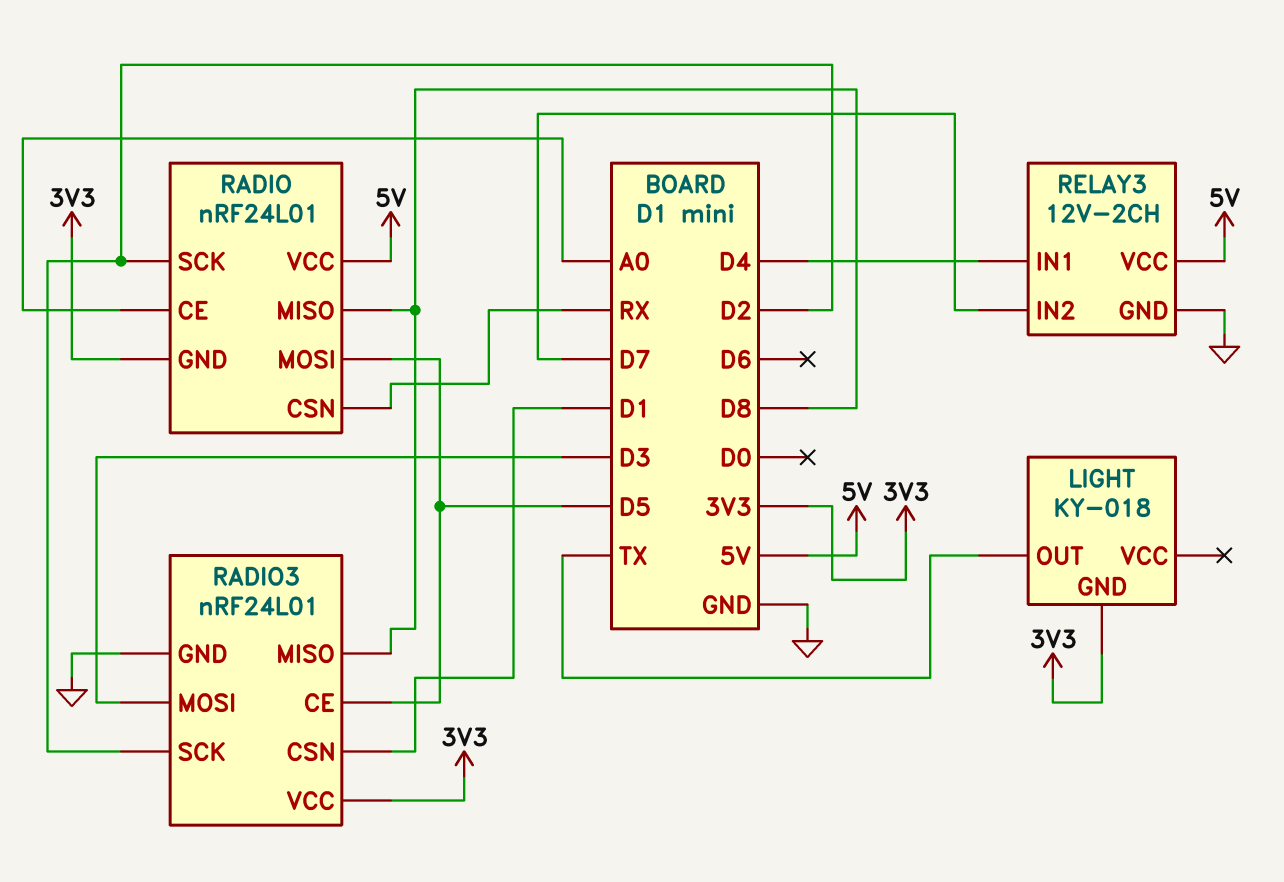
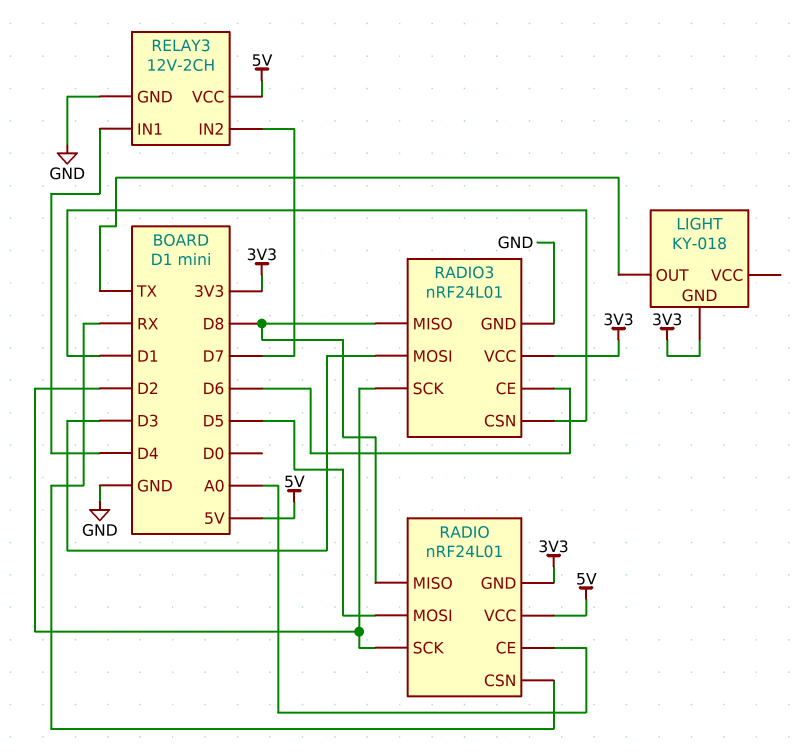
RADIO3 pin CE: D5 -> D6

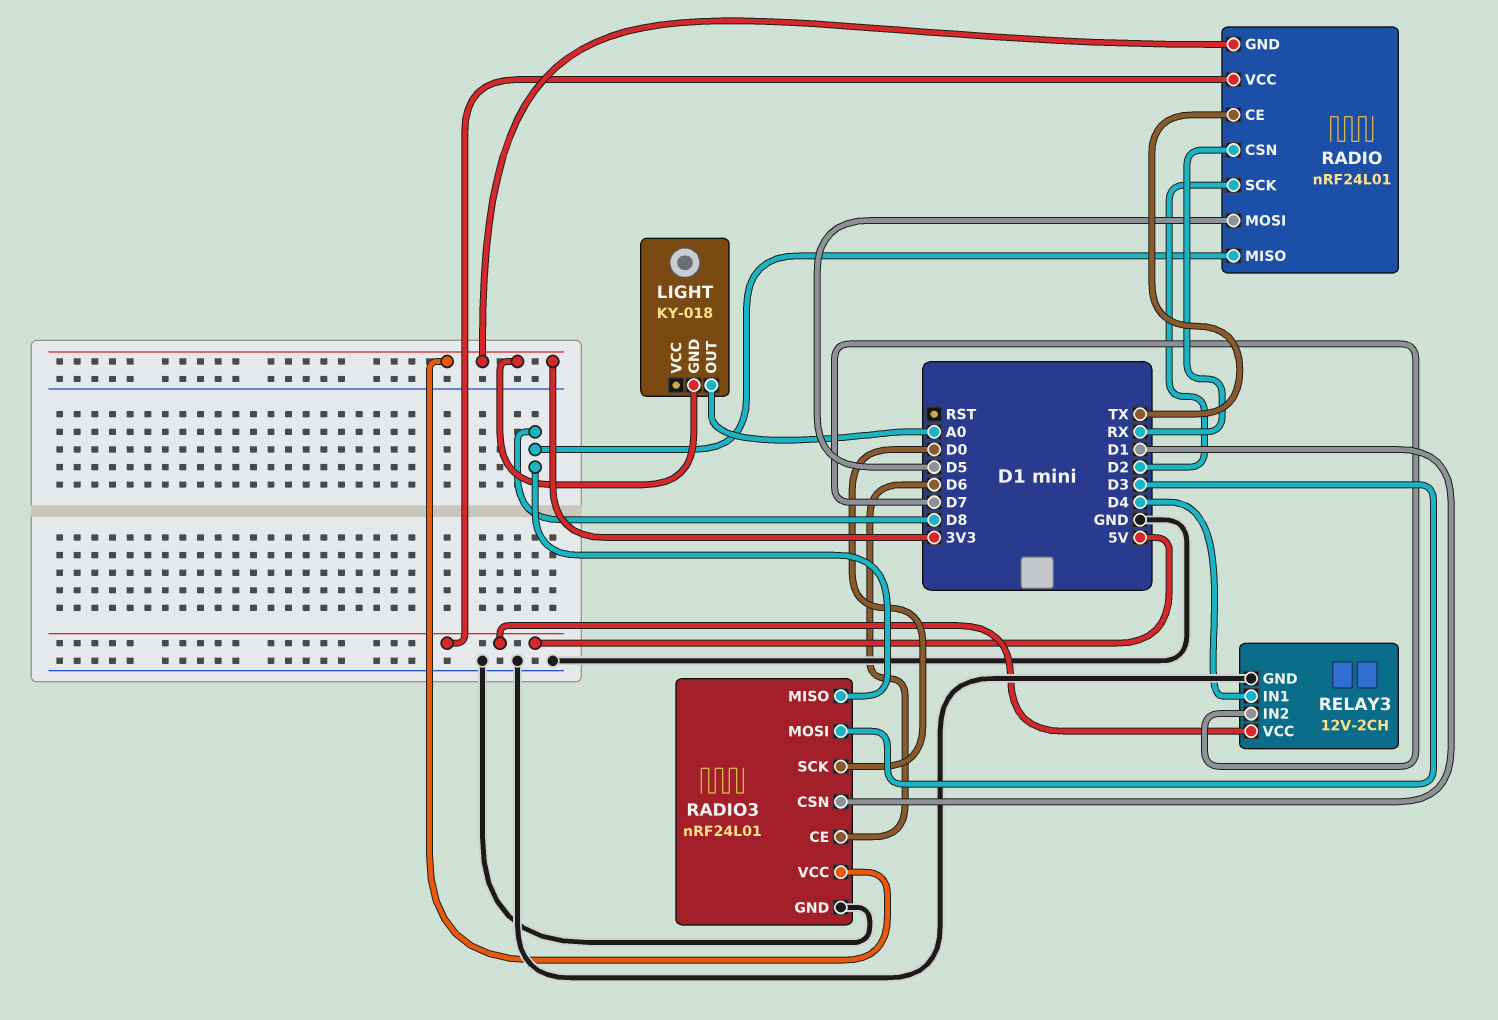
LIGHT pin OUT: TX -> A0
RADIO pin CE: A0 -> TX
RADIO3 pin SCK: D2 -> D0

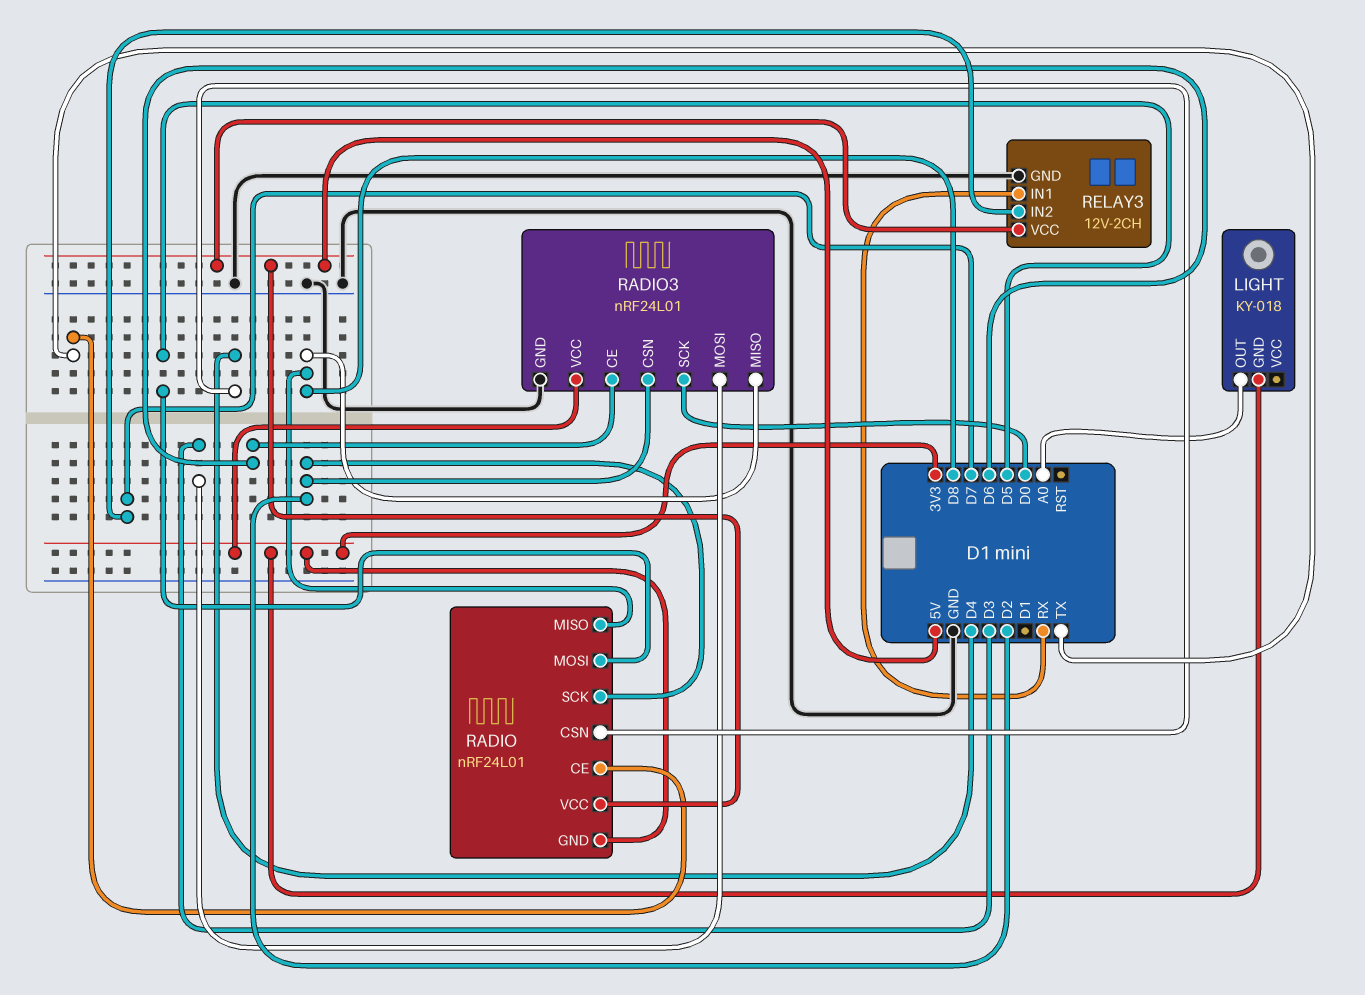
RADIO pin CSN: RX -> D4
RADIO3 pin CSN: D1 -> D2
RELAY3 pin IN1: D4 -> RX

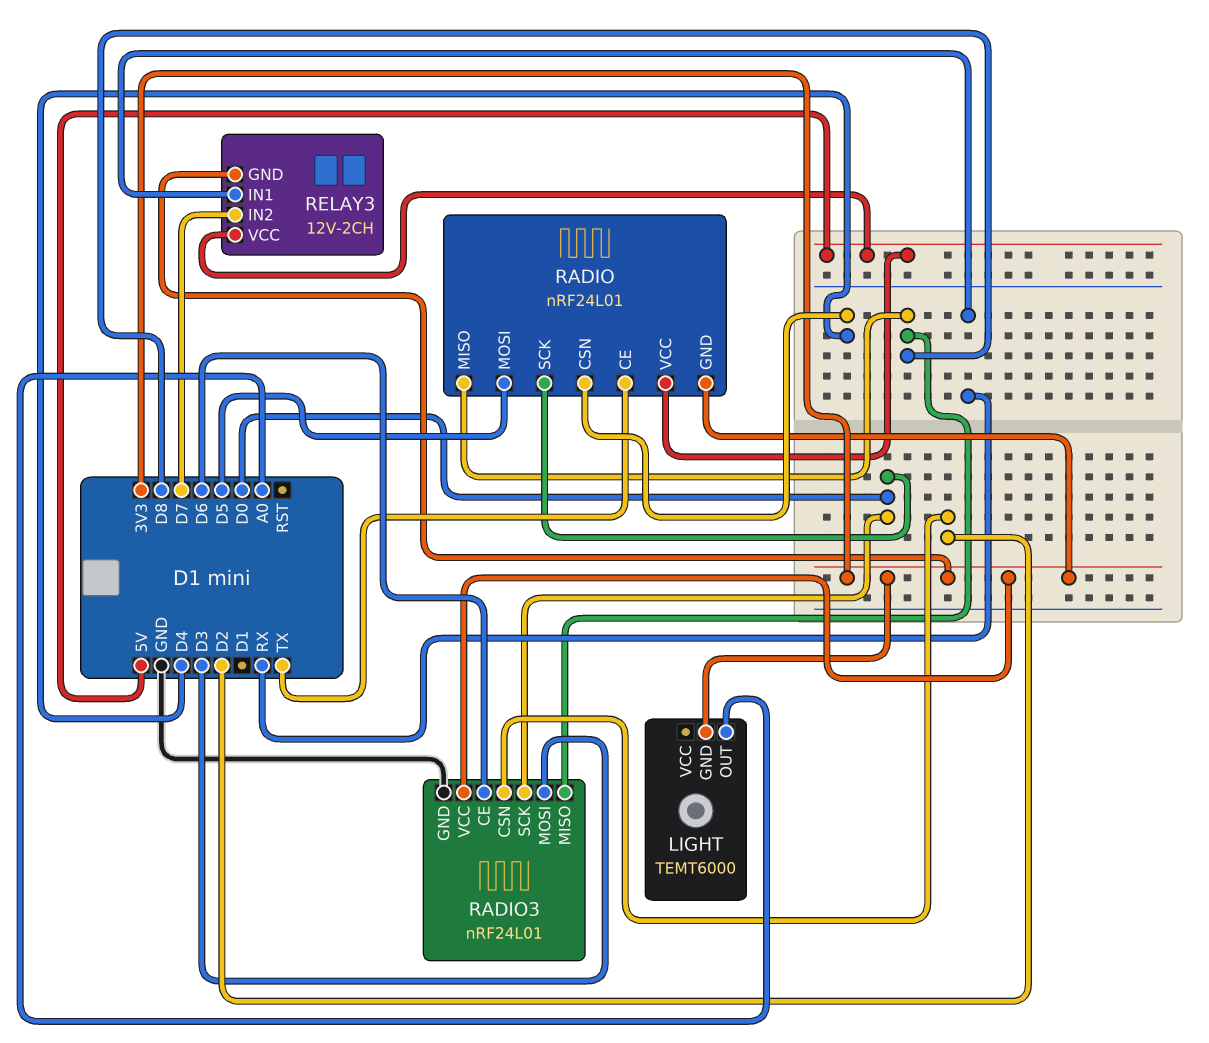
LIGHT: KY-018 -> TEMT6000
RADIO pin SCK: D2 -> D0
RELAY3 pin GND: GND -> 3V3

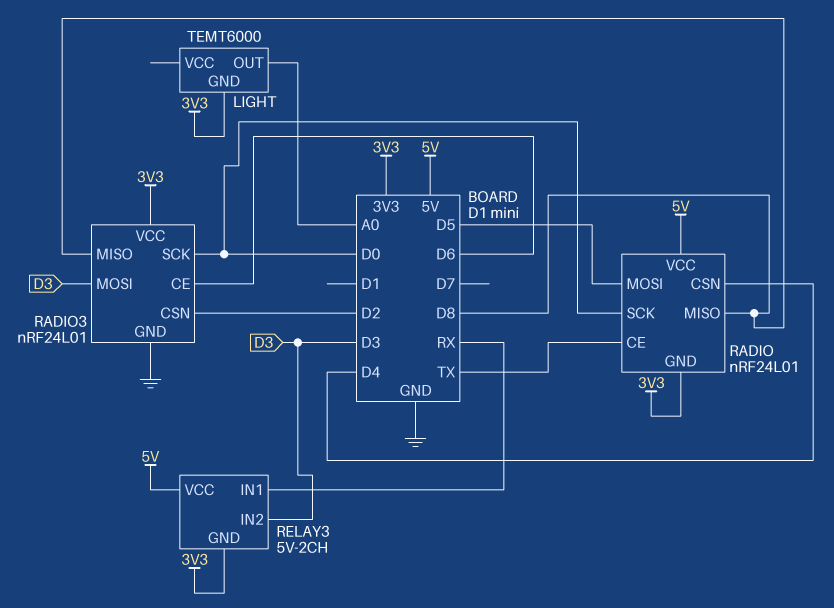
RELAY3: 12V-2CH -> 5V-2CH
RELAY3 pin IN2: D7 -> D3

